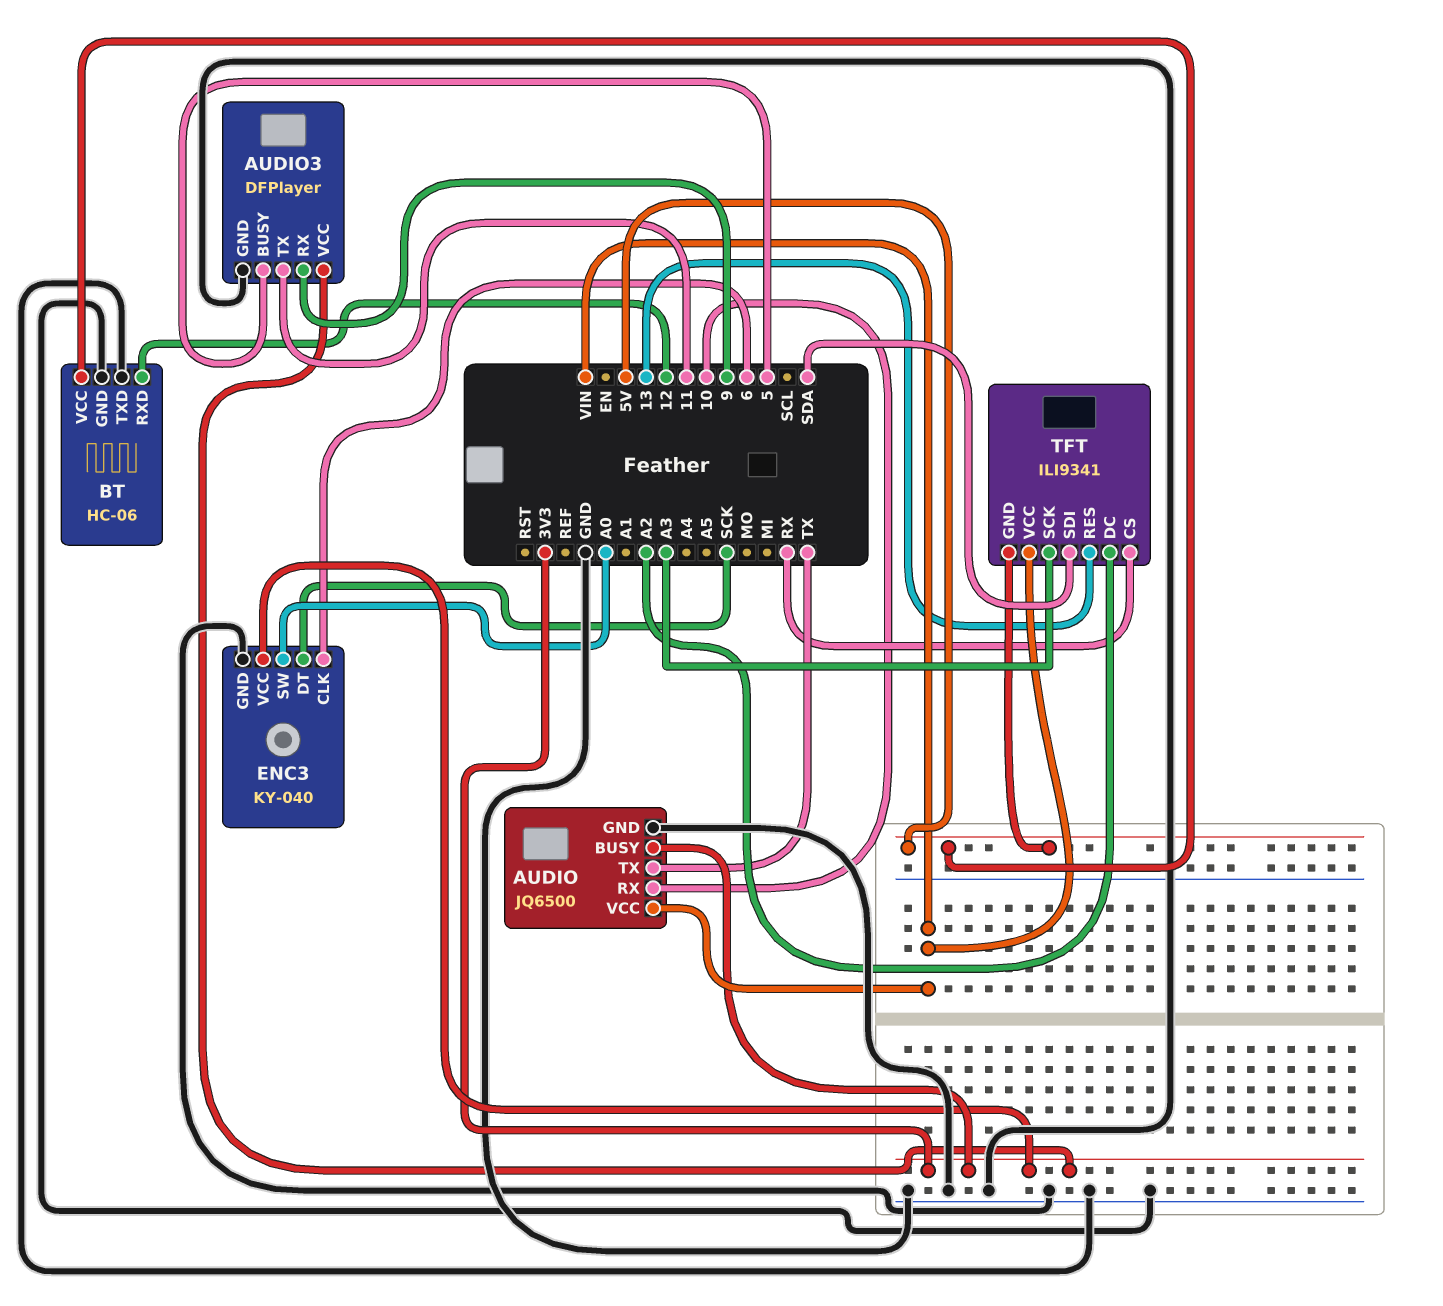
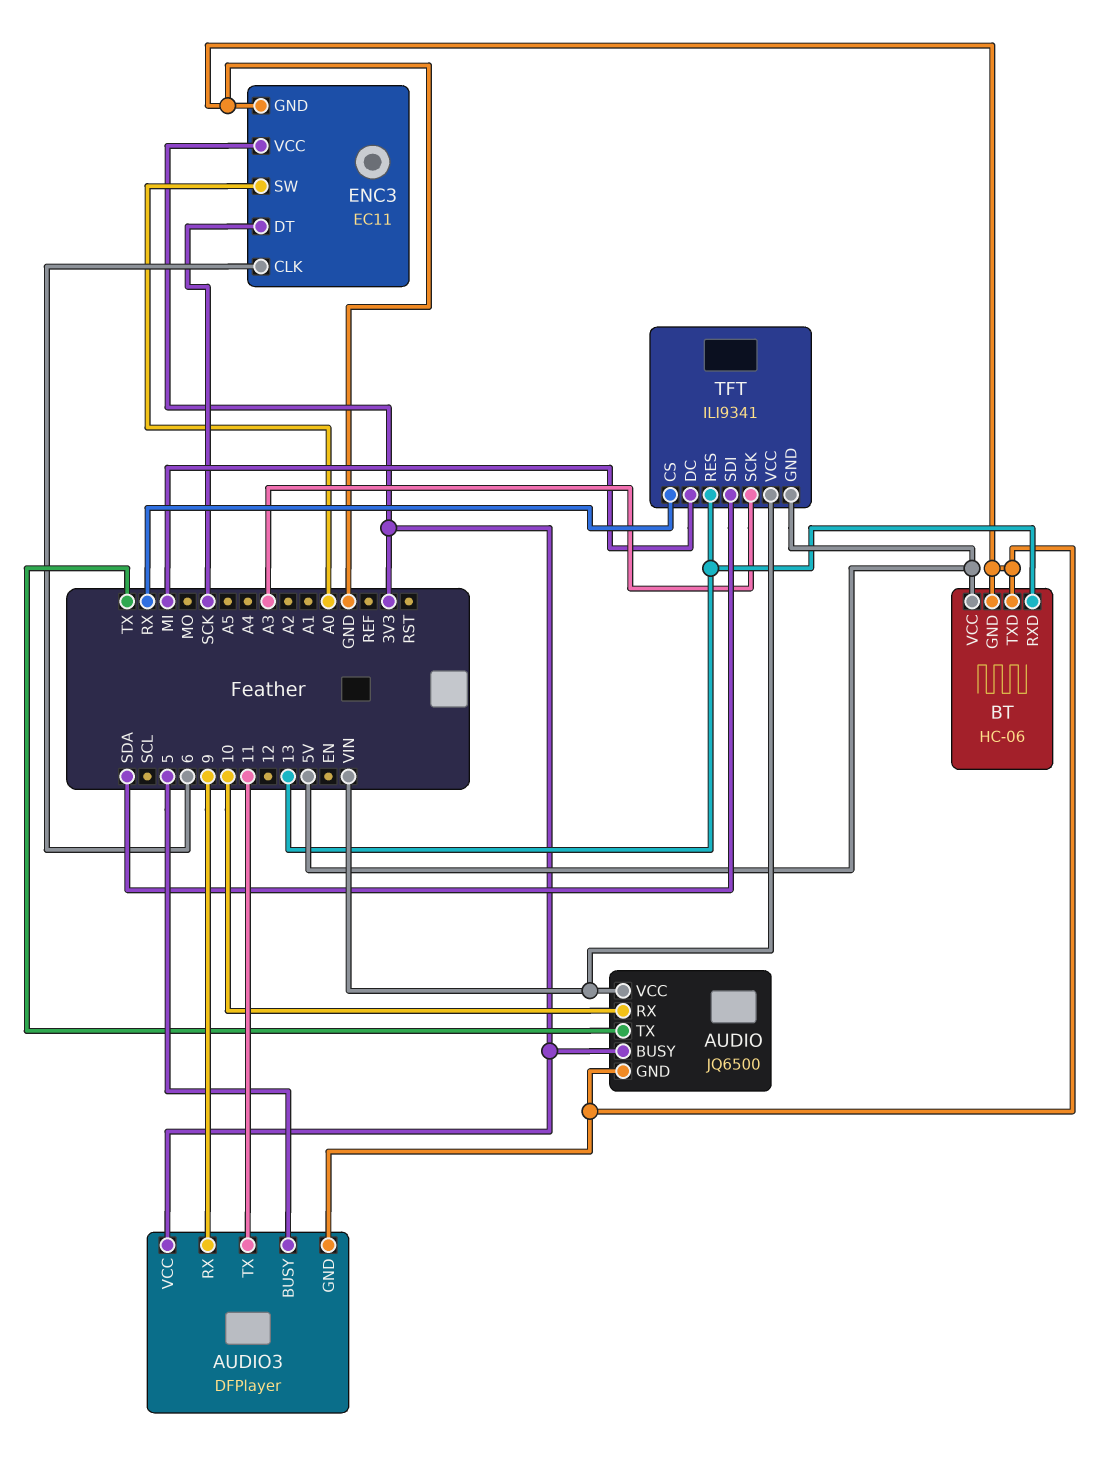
BT pin RXD: 12 -> 13
ENC3: KY-040 -> EC11
TFT pin DC: A2 -> MI

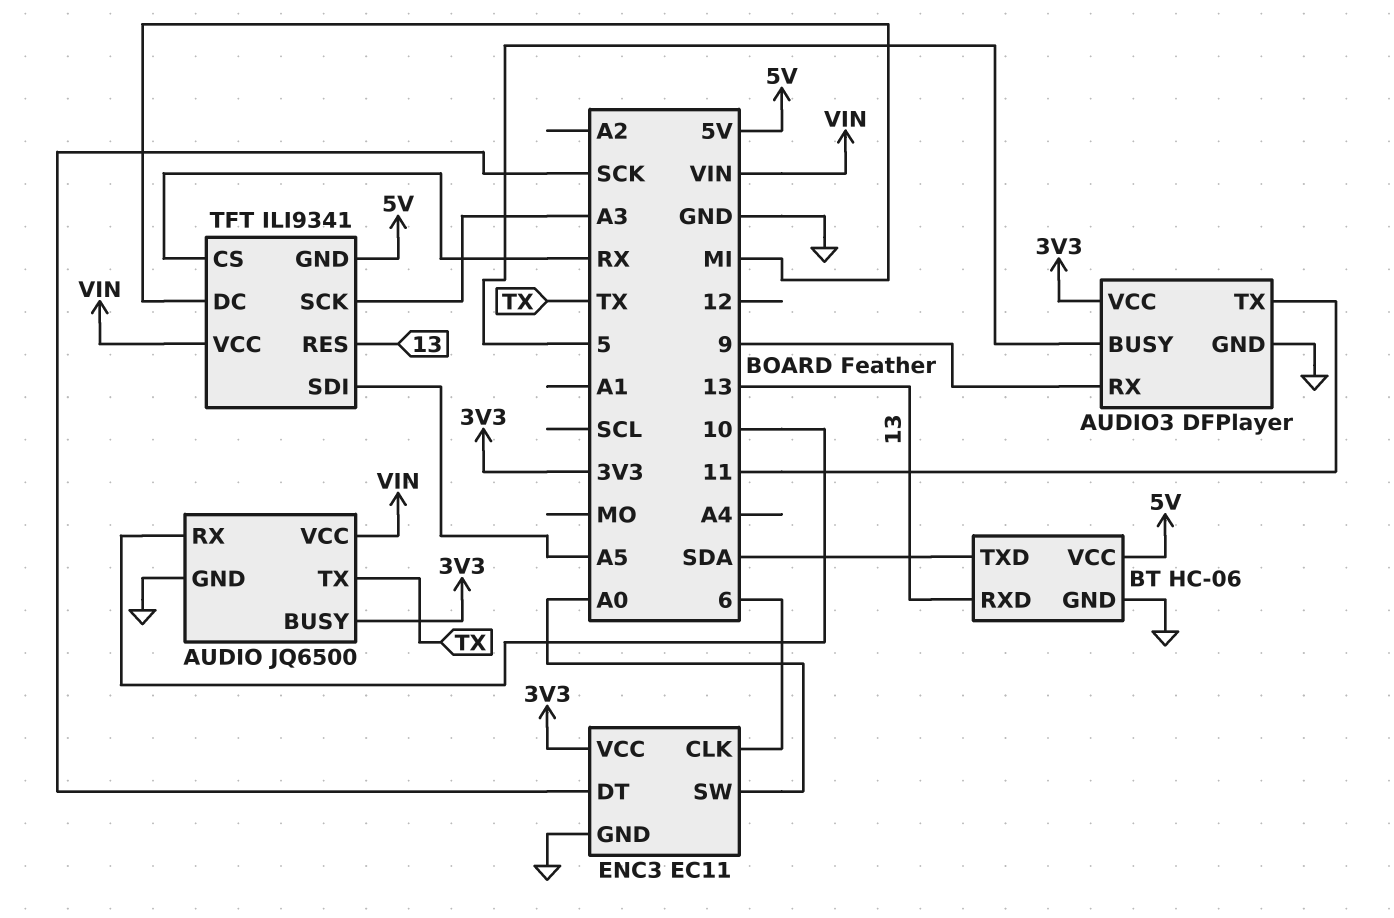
BT pin TXD: GND -> SDA
TFT pin SDI: SDA -> A5

